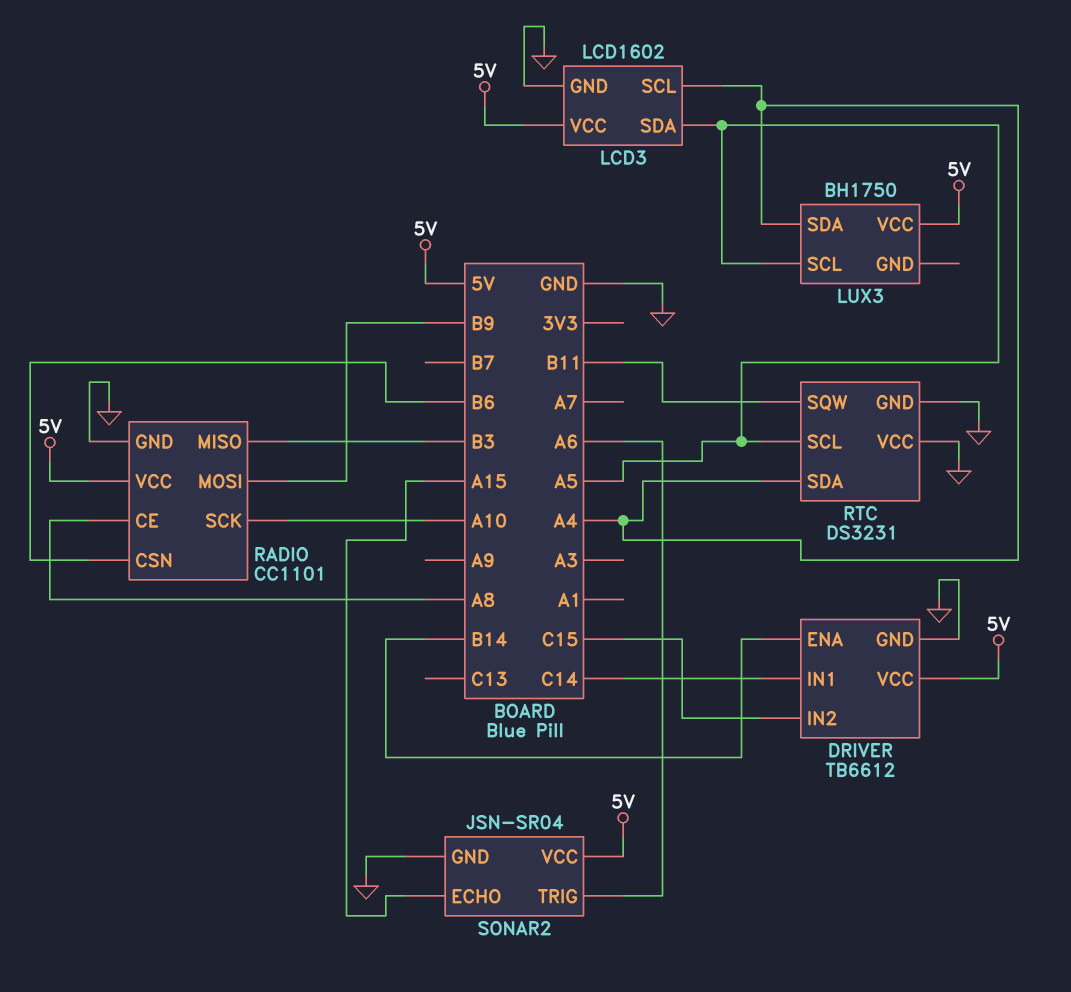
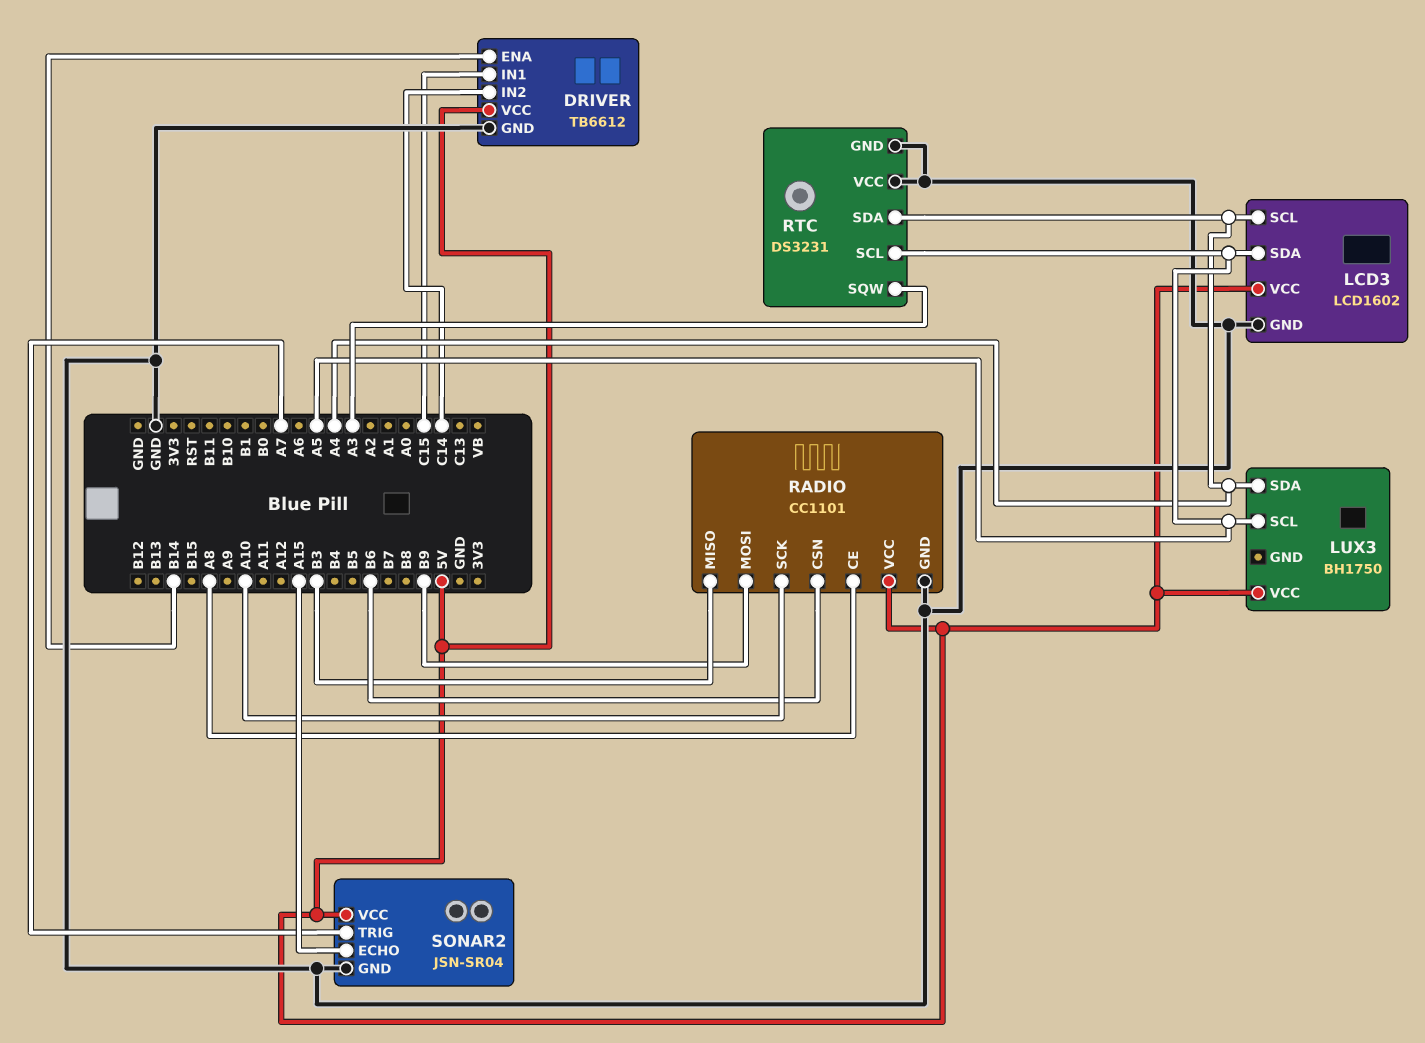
DRIVER pin IN1: C14 -> C15
DRIVER pin IN2: C15 -> C14
RTC pin SQW: B11 -> A3
SONAR2 pin TRIG: A6 -> A7

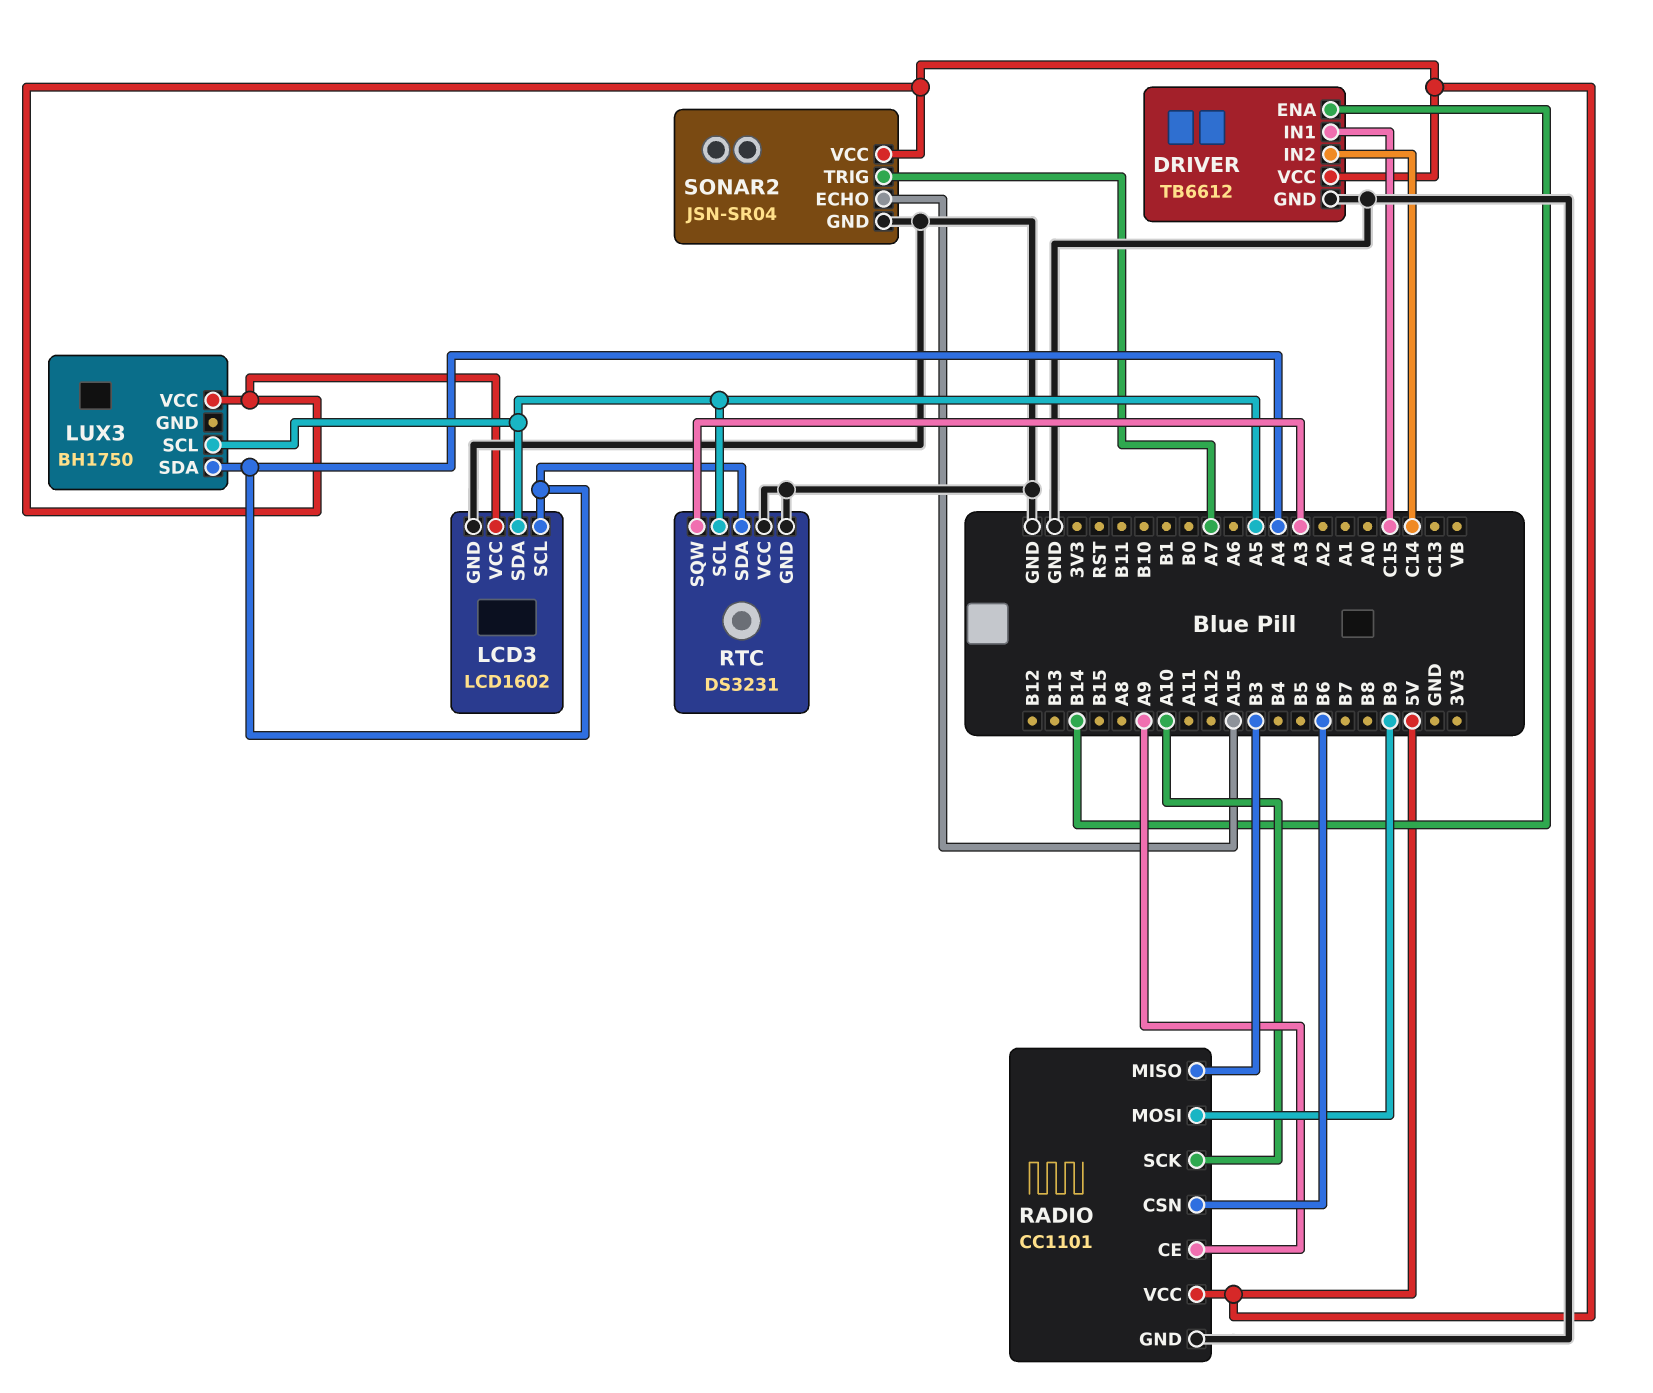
RADIO pin CE: A8 -> A9

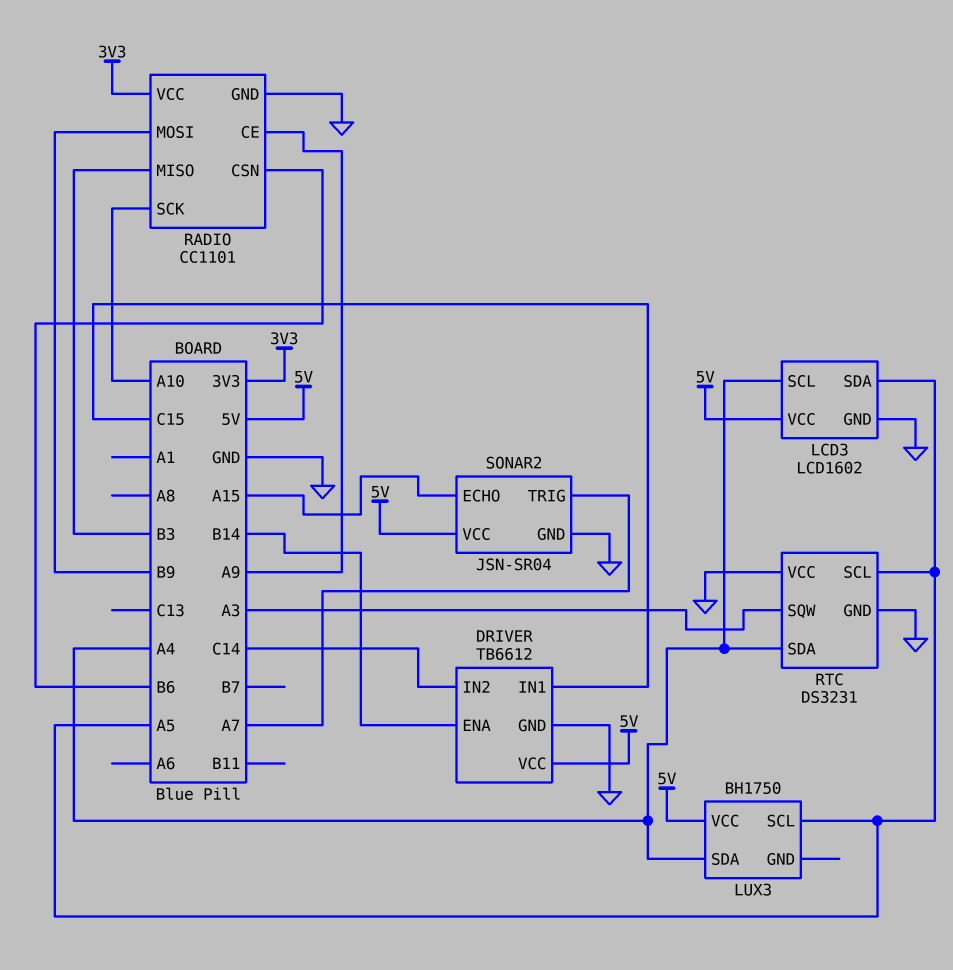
RADIO pin VCC: 5V -> 3V3

